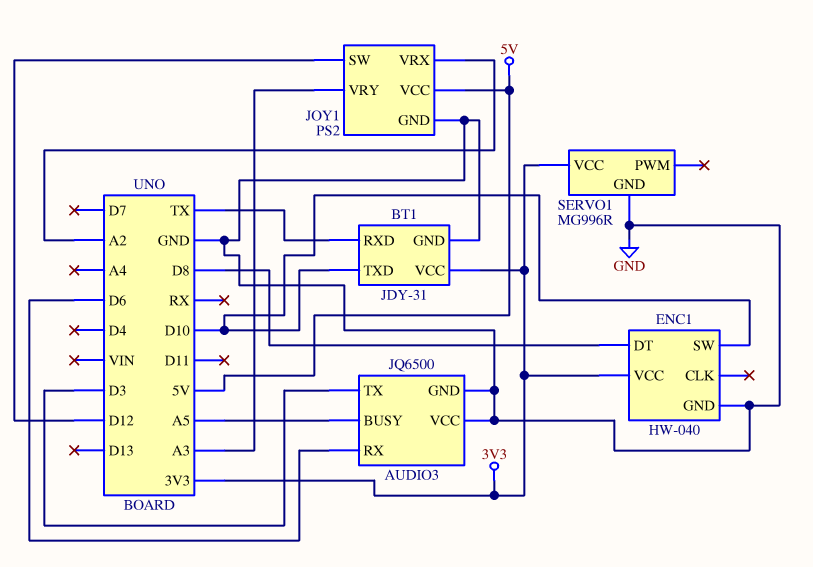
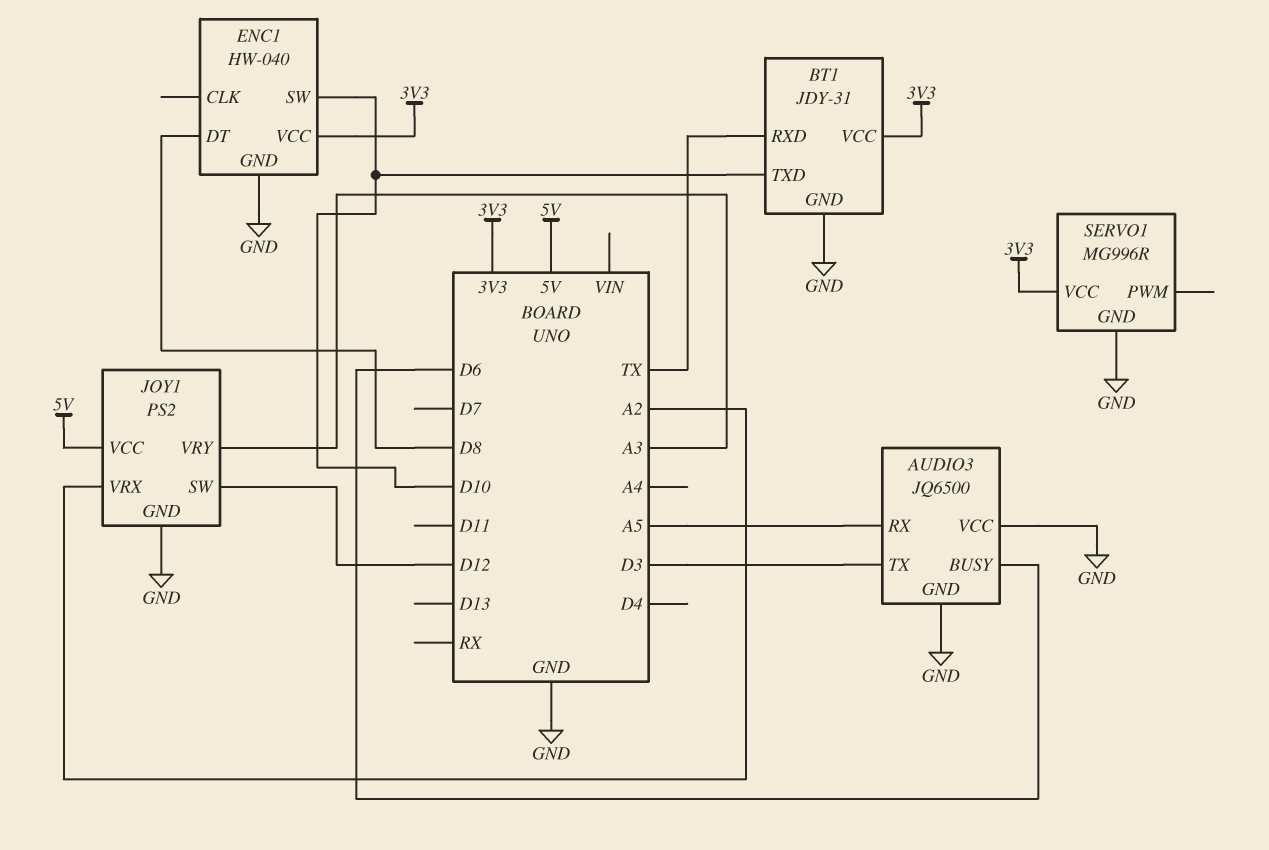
AUDIO3 pin BUSY: A5 -> D6
AUDIO3 pin RX: D6 -> A5

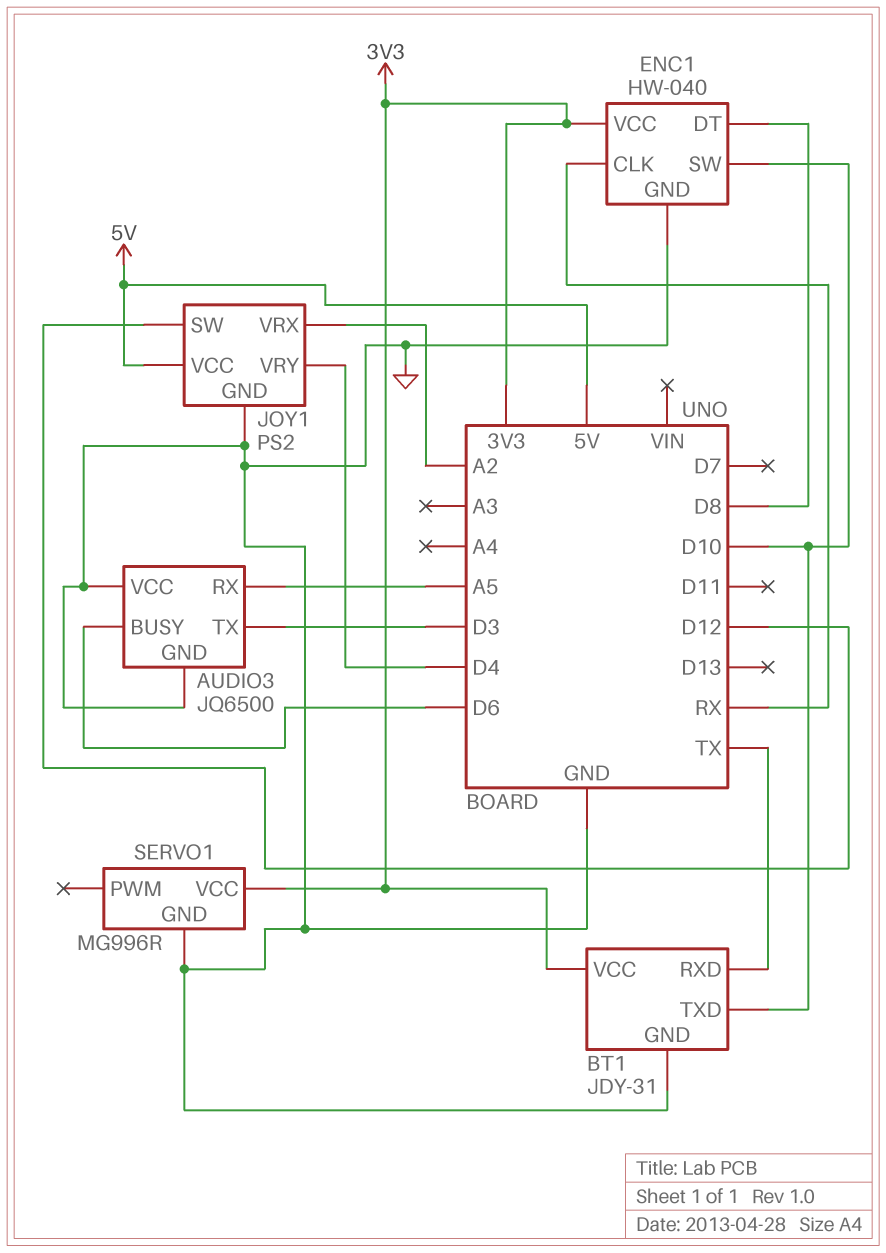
ENC1 pin CLK: none -> RX
JOY1 pin VRY: A3 -> D4

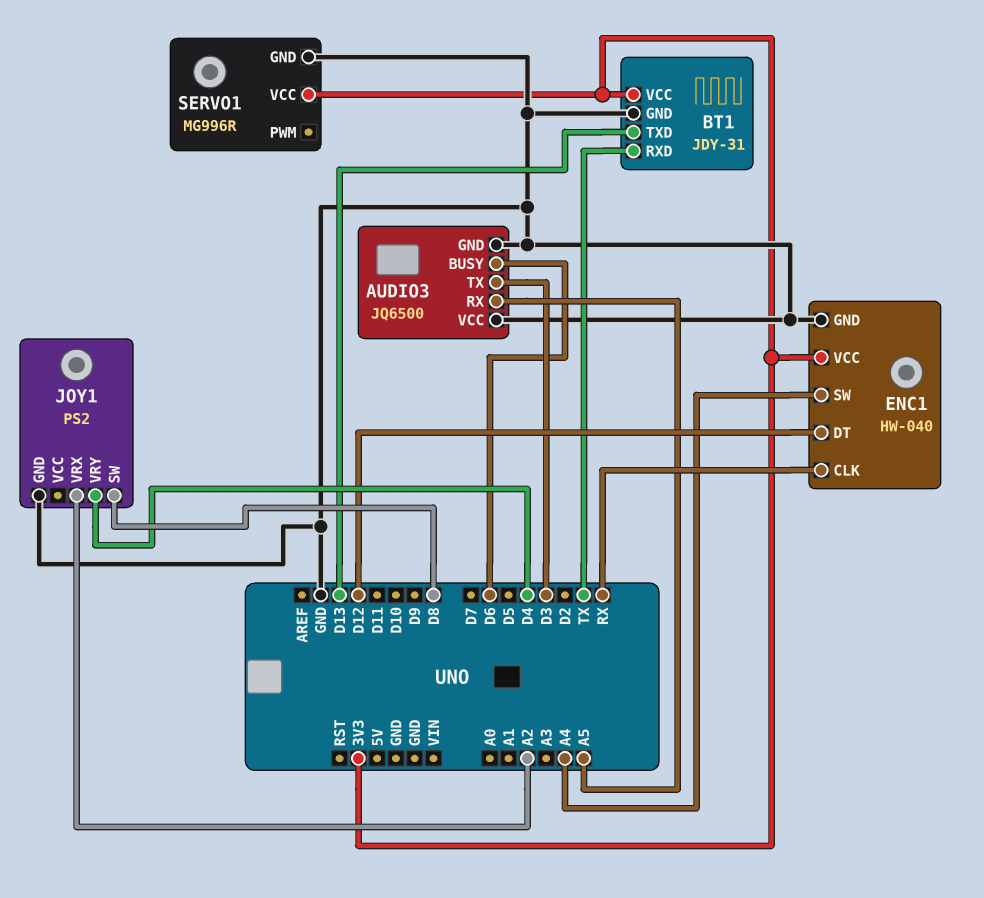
BT1 pin TXD: D10 -> D13
ENC1 pin DT: D8 -> D12
ENC1 pin SW: D10 -> A4
JOY1 pin SW: D12 -> D8
JOY1 pin VCC: 5V -> none

